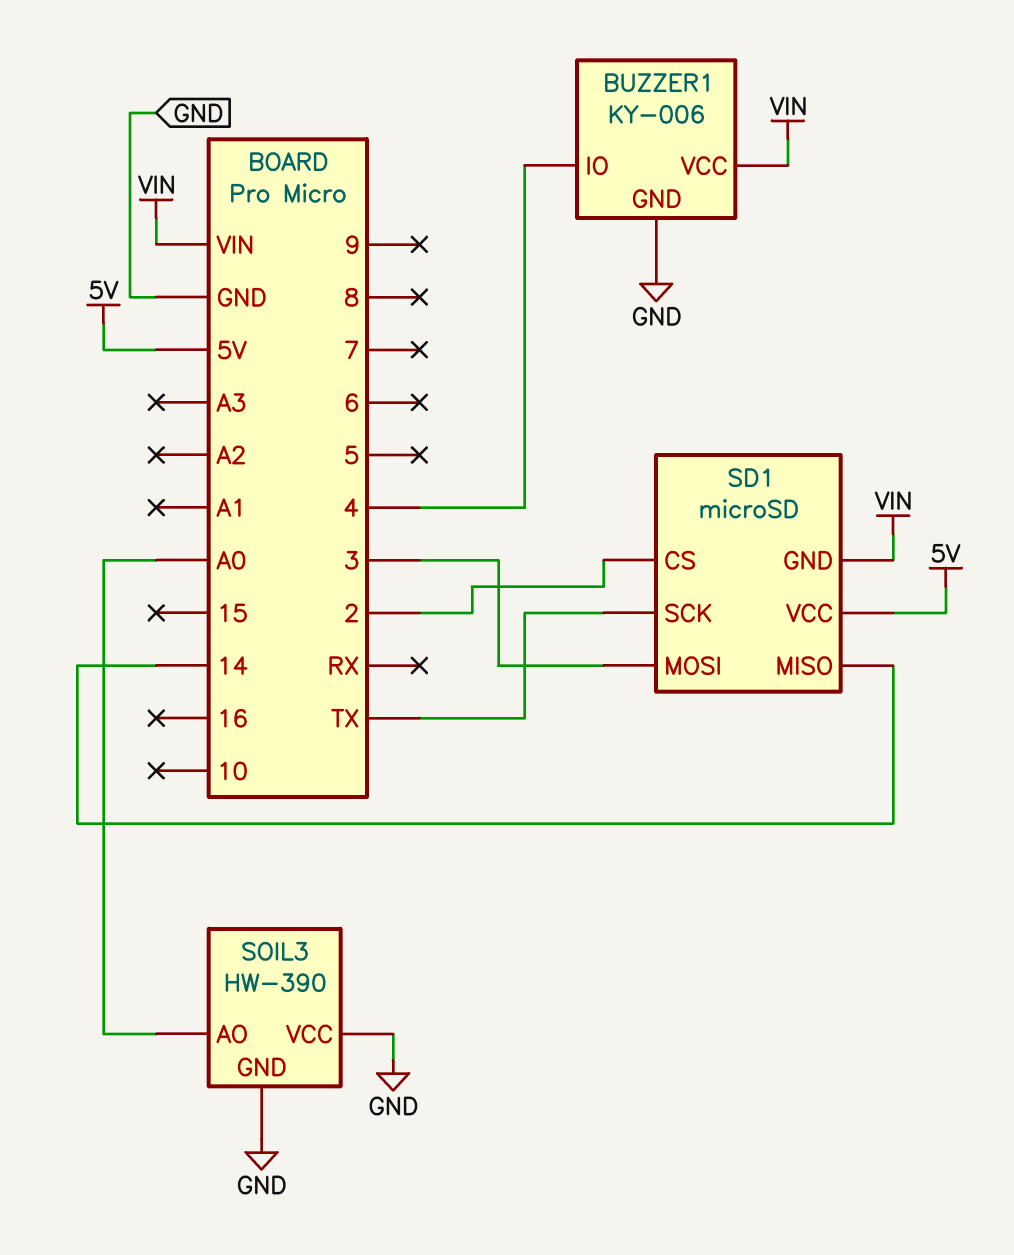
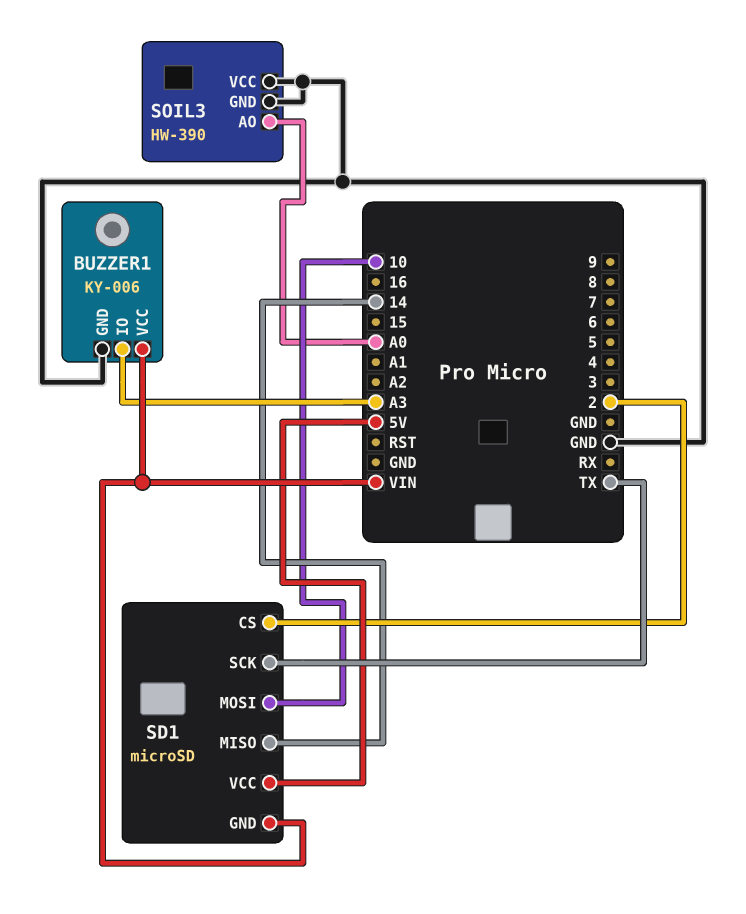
BUZZER1 pin IO: 4 -> A3
SD1 pin MOSI: 3 -> 10

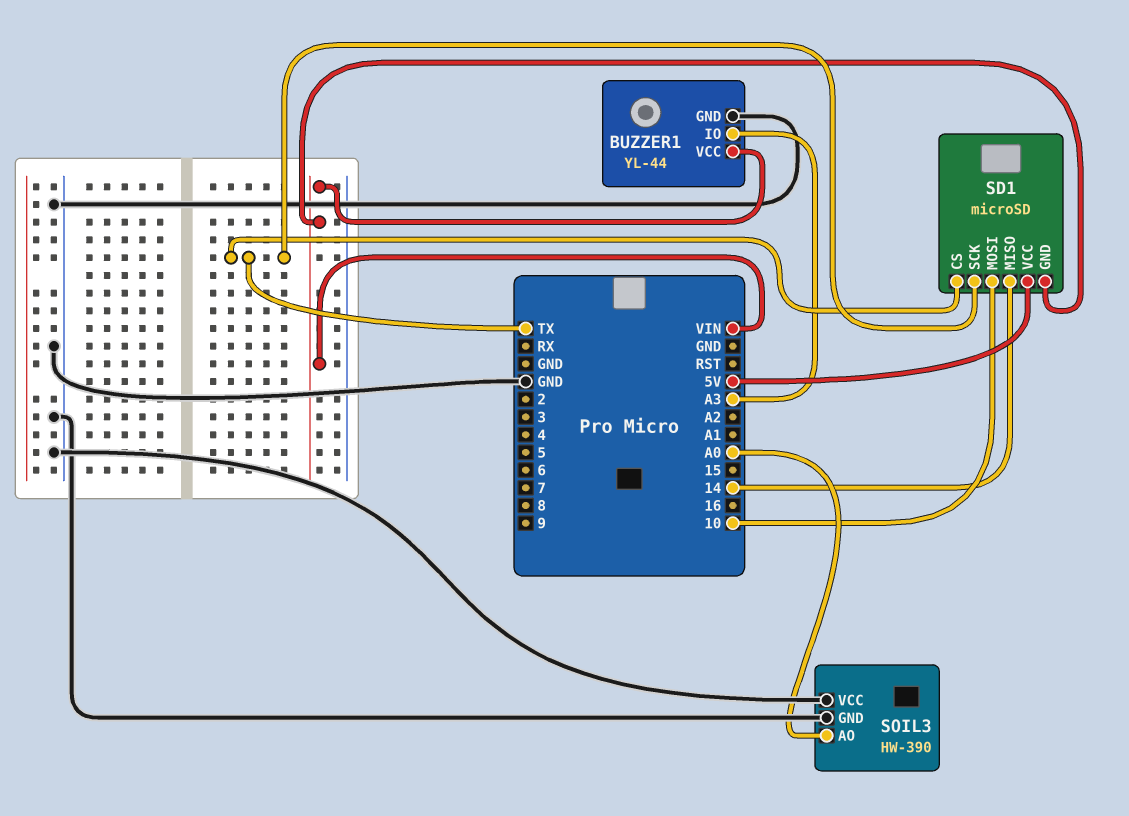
BUZZER1: KY-006 -> YL-44
SD1 pin CS: 2 -> TX

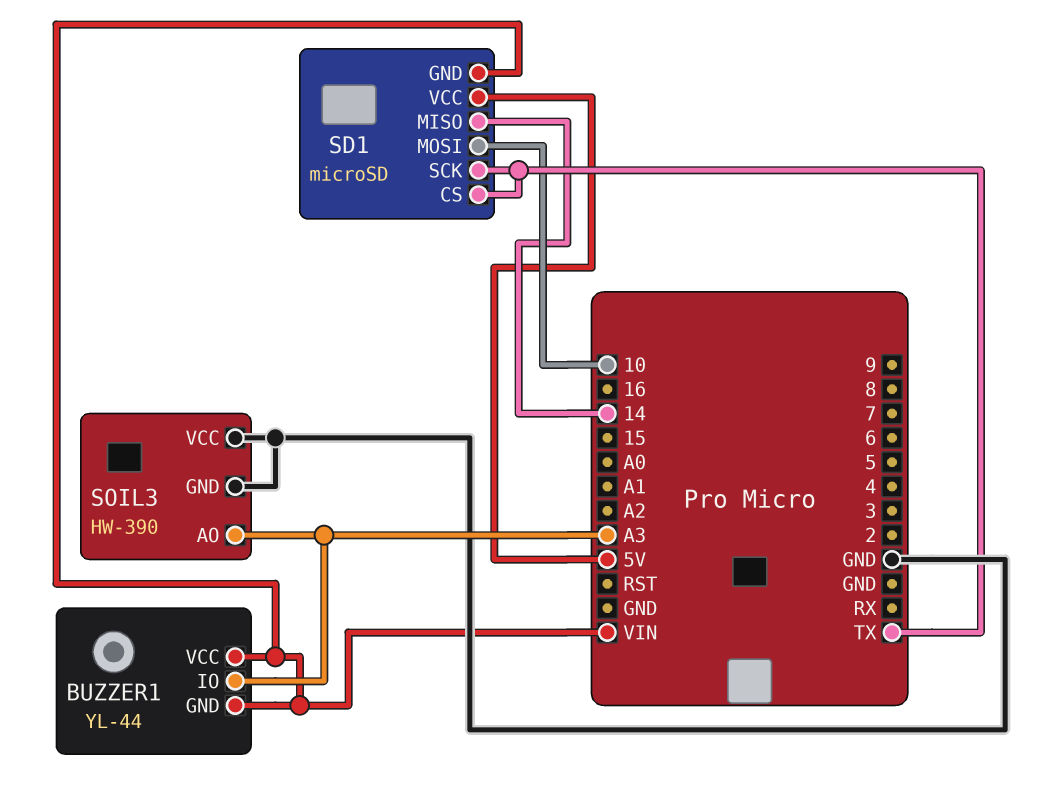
BUZZER1 pin GND: GND -> VIN
SOIL3 pin AO: A0 -> A3

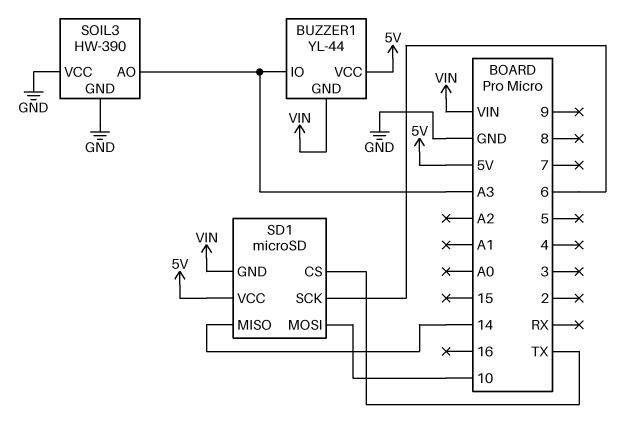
BUZZER1 pin VCC: VIN -> 5V
SD1 pin SCK: TX -> 6

